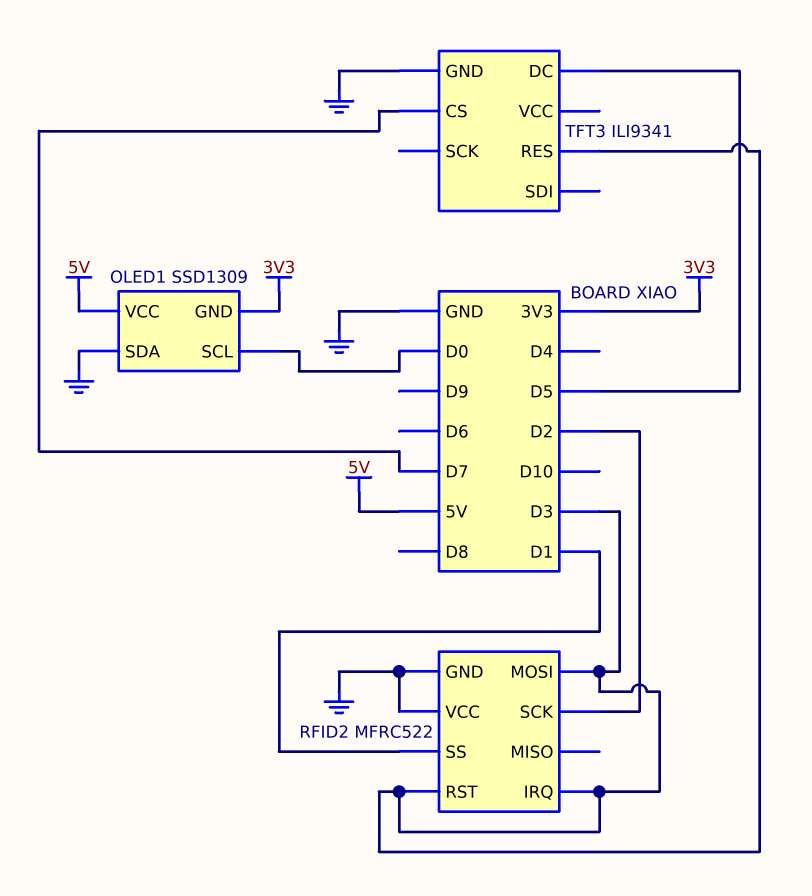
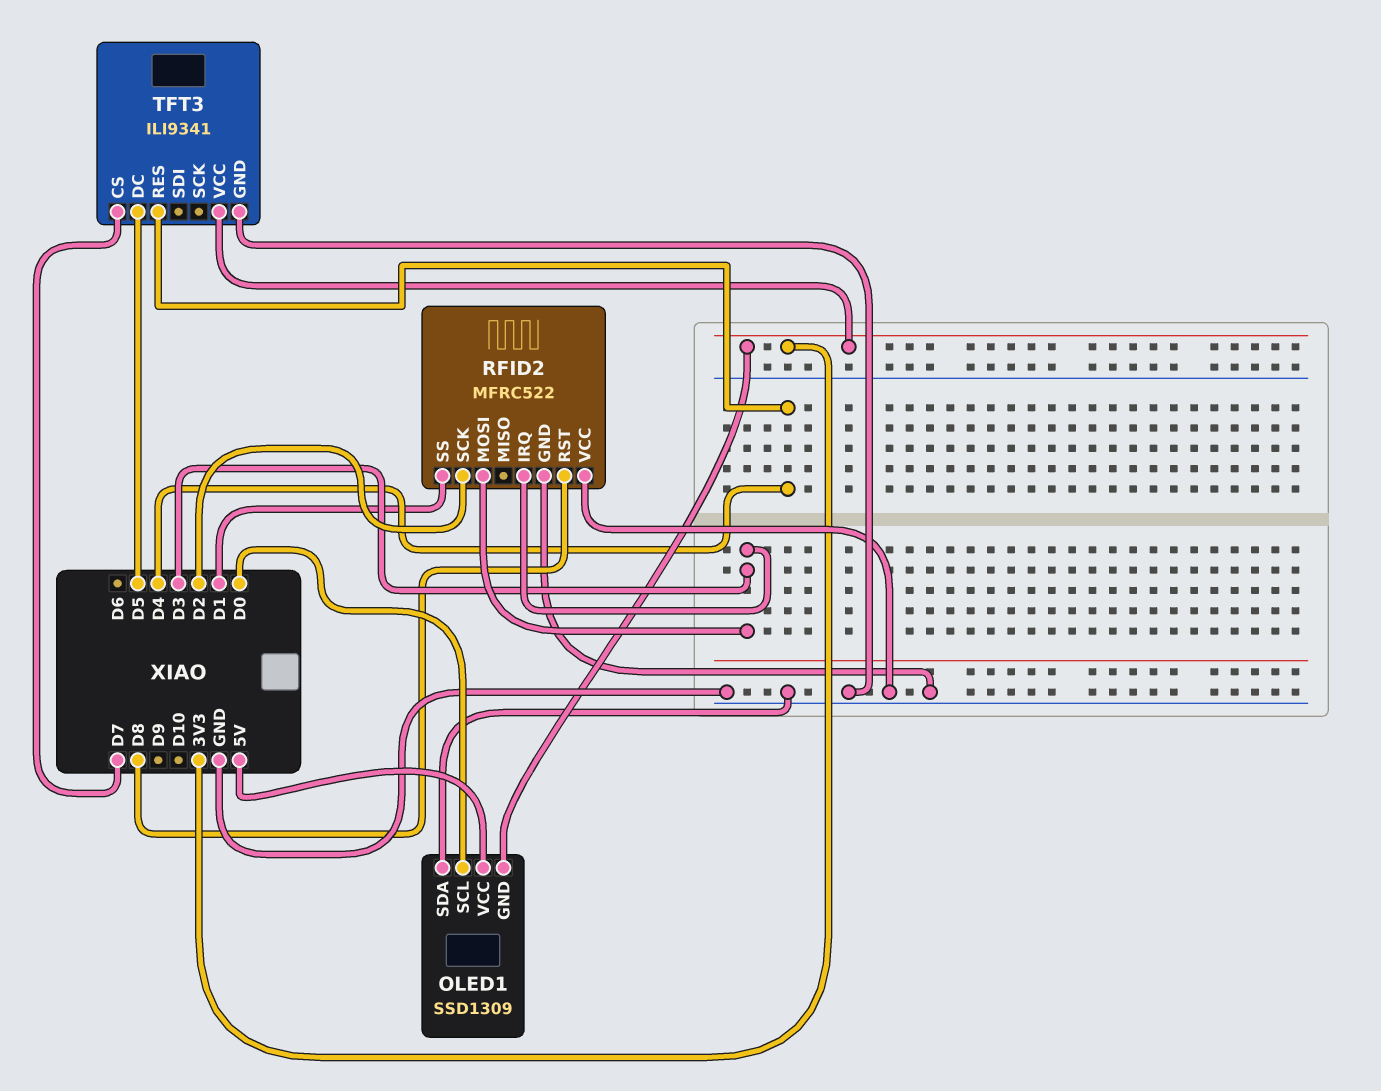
RFID2 pin RST: D3 -> D8
TFT3 pin RES: D3 -> D4
TFT3 pin VCC: none -> 3V3

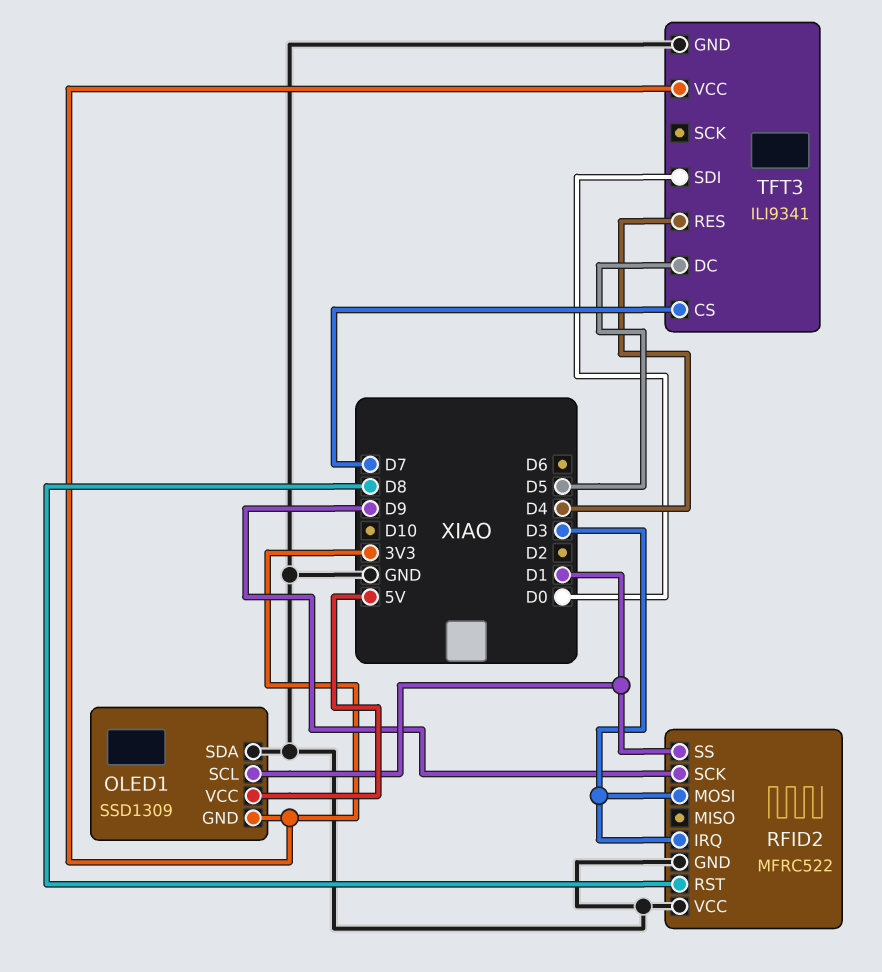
OLED1 pin SCL: D0 -> D1
RFID2 pin SCK: D2 -> D9
TFT3 pin SDI: none -> D0

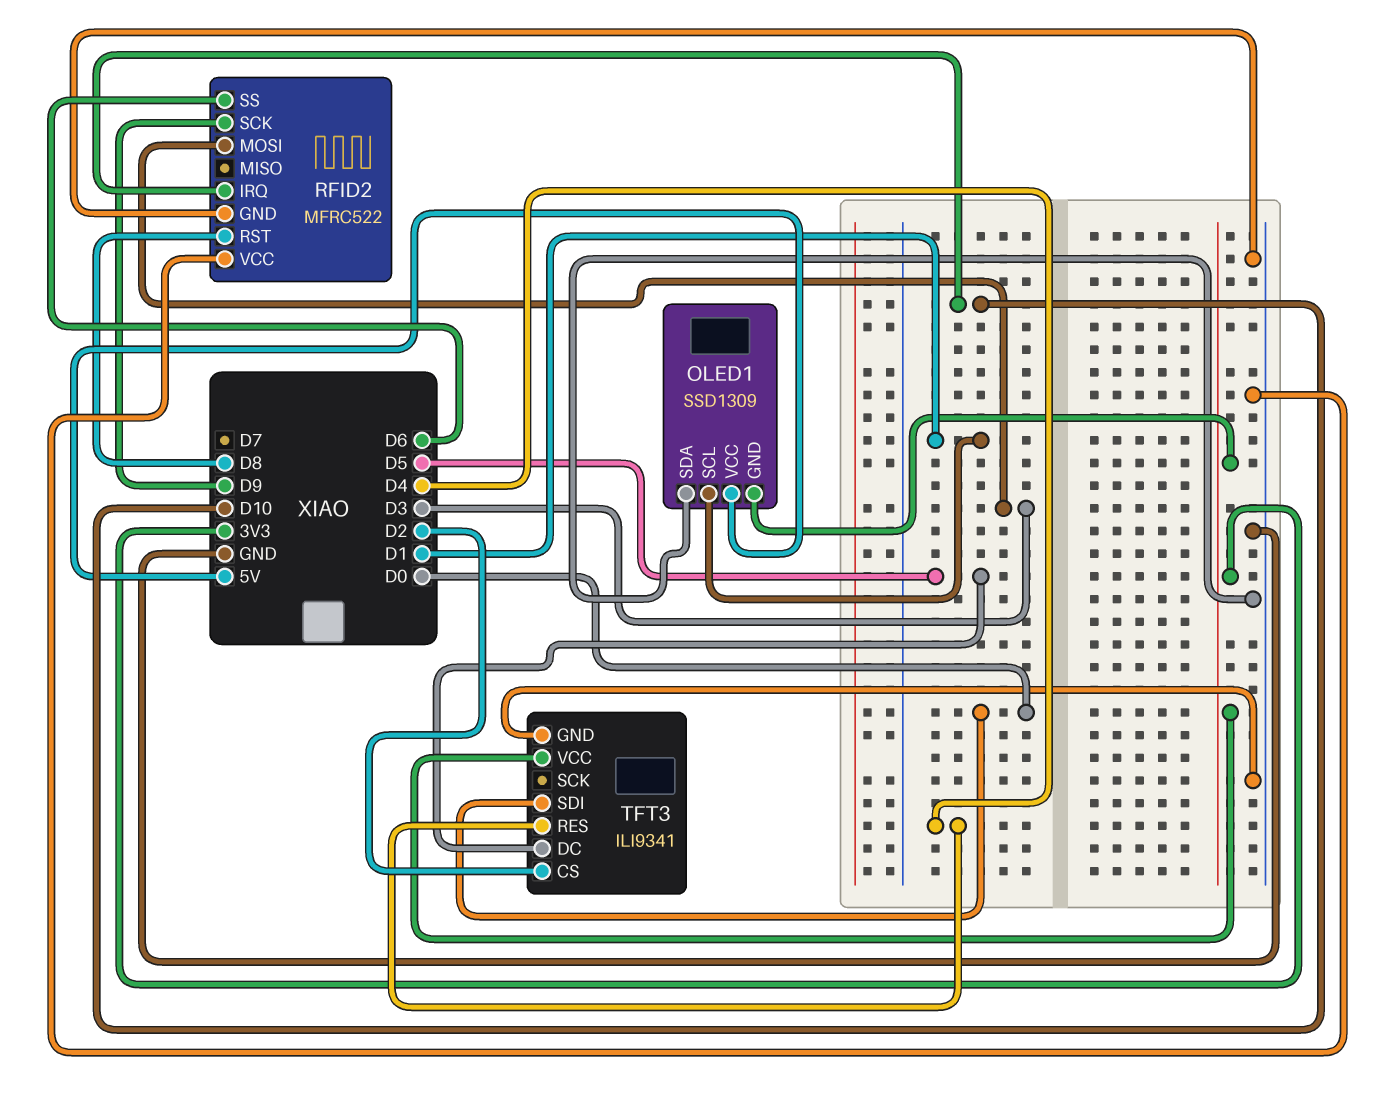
RFID2 pin IRQ: D3 -> D10
RFID2 pin SS: D1 -> D6
TFT3 pin CS: D7 -> D2

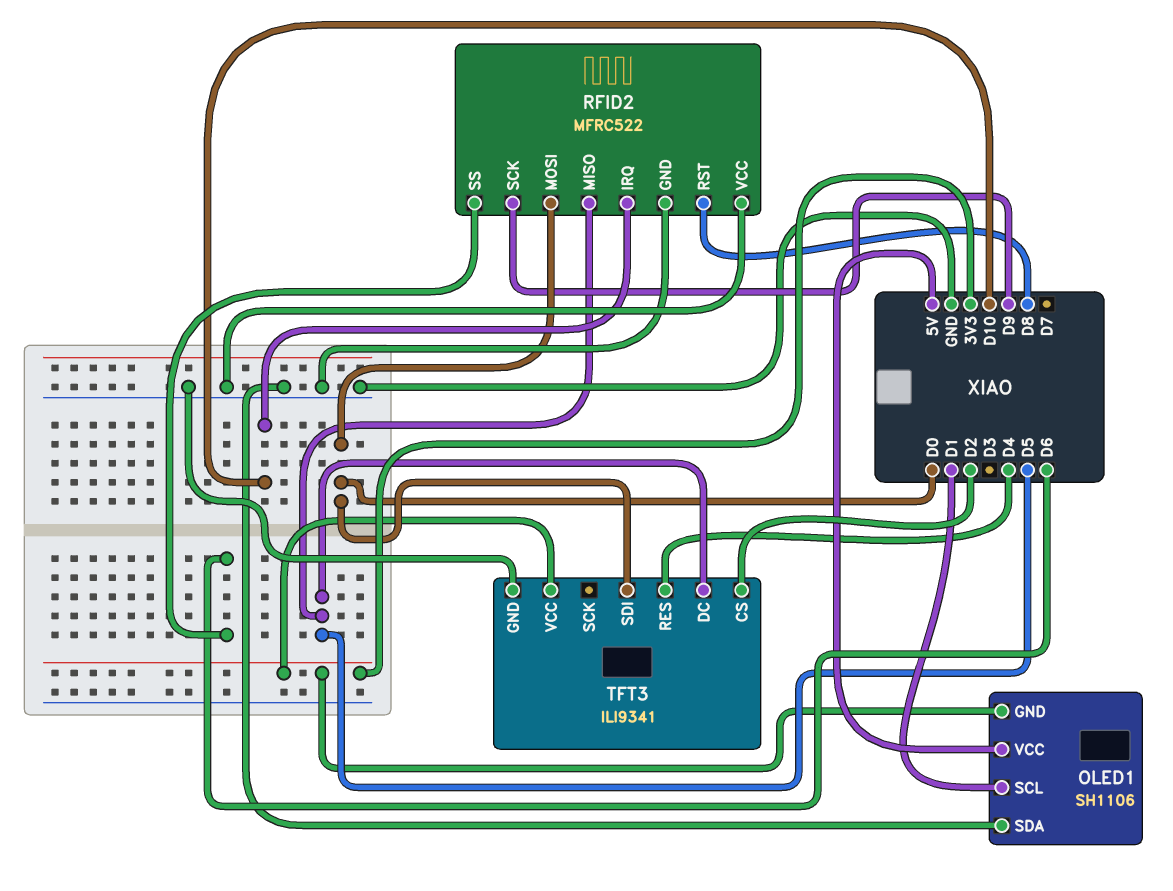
OLED1: SSD1309 -> SH1106
RFID2 pin MISO: none -> D5
RFID2 pin MOSI: D3 -> D0

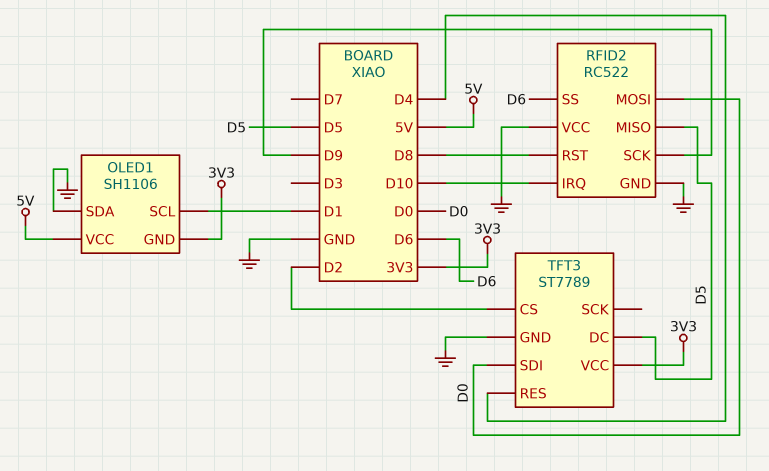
RFID2: MFRC522 -> RC522
TFT3: ILI9341 -> ST7789

